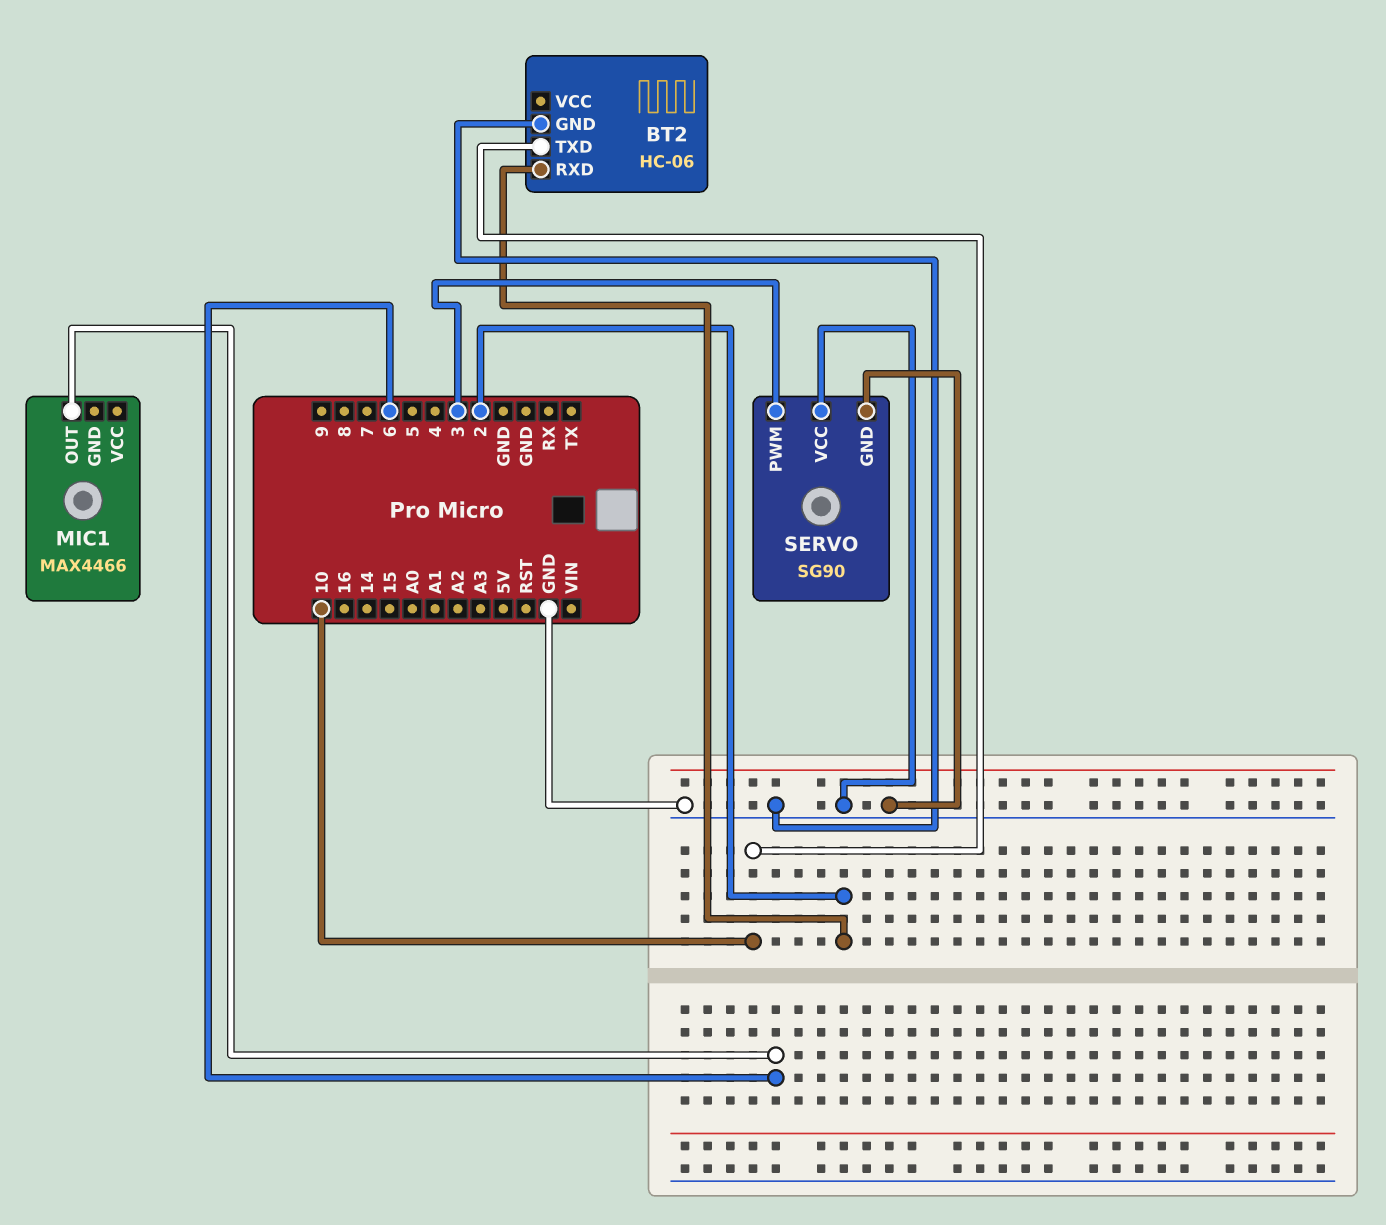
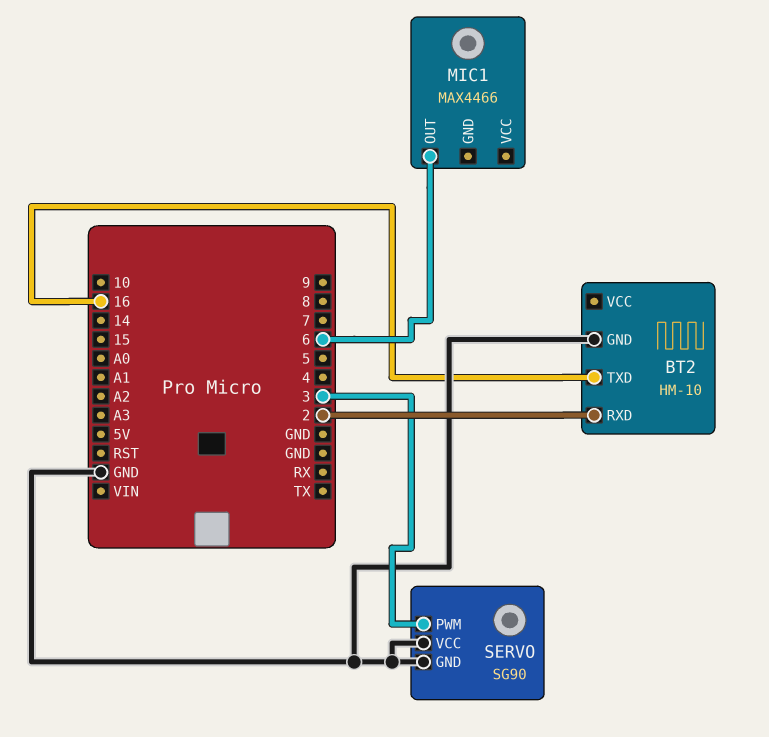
BT2: HC-06 -> HM-10
BT2 pin TXD: 10 -> 16

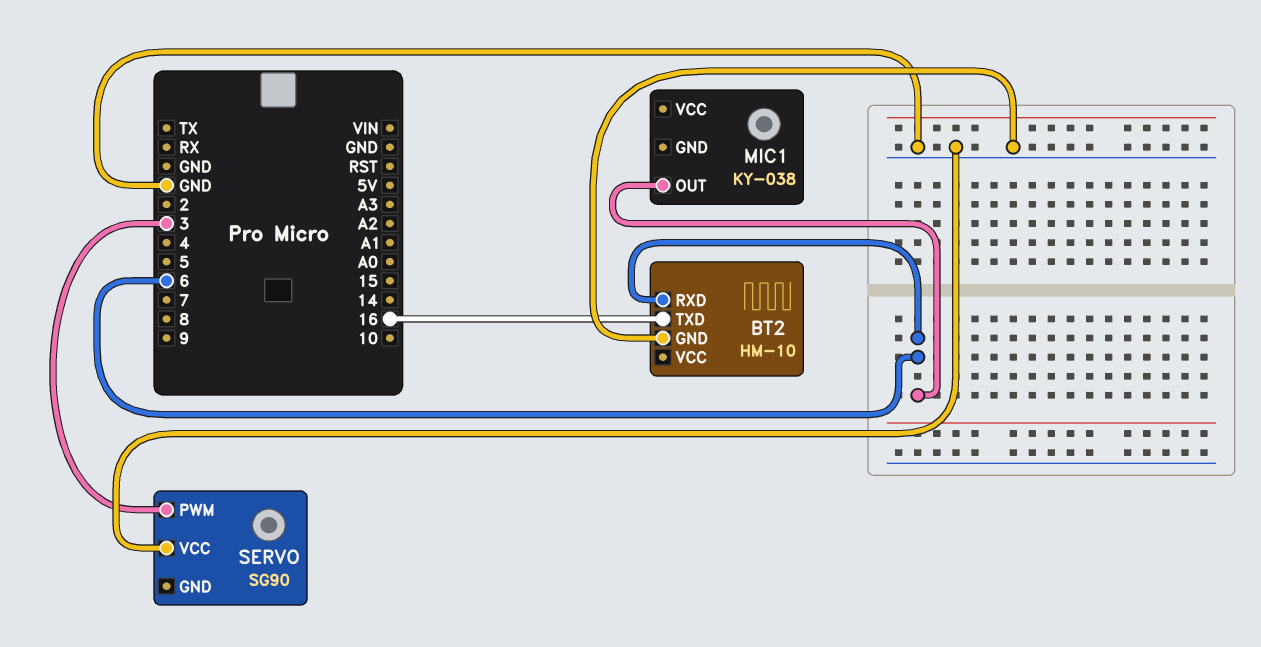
BT2 pin RXD: 2 -> 6
MIC1: MAX4466 -> KY-038
SERVO pin GND: GND -> none

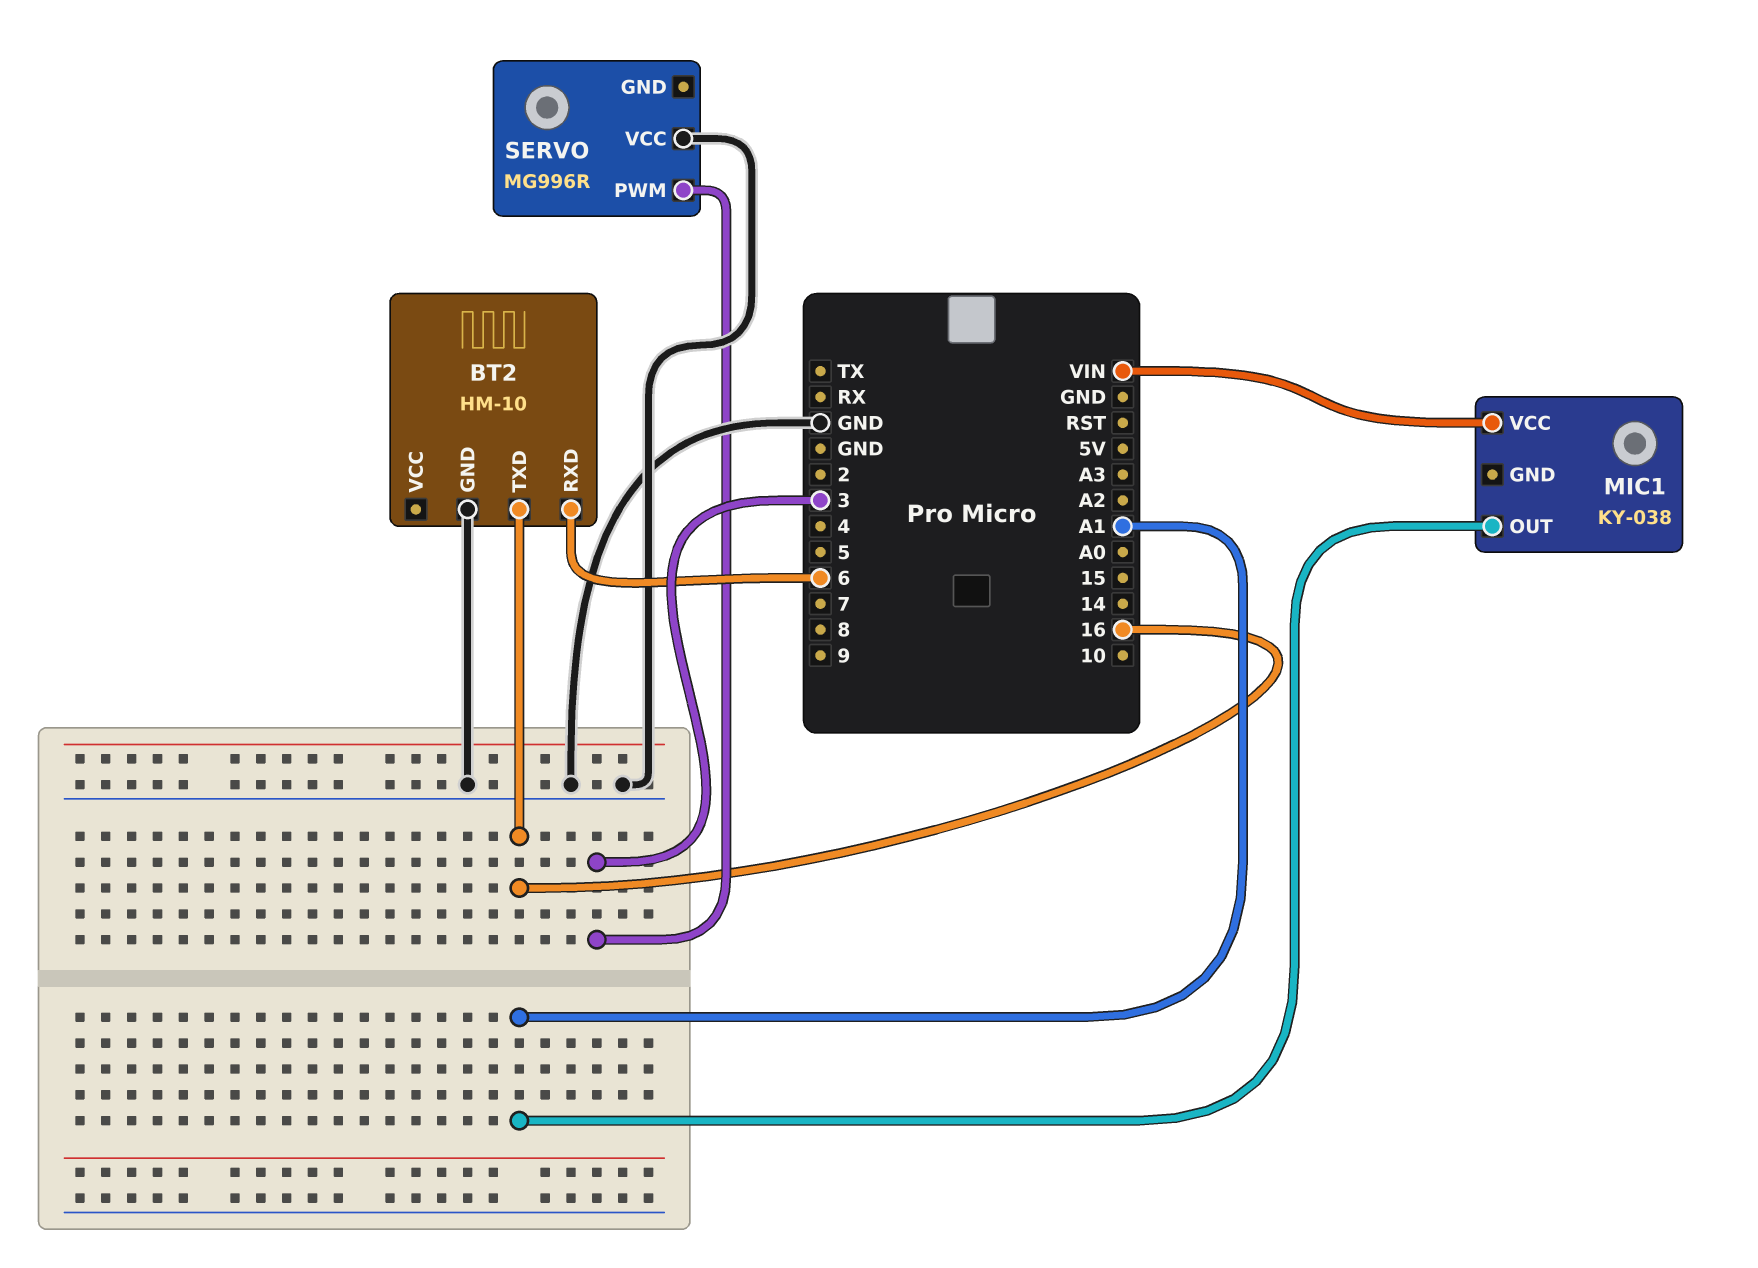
MIC1 pin OUT: 6 -> A1
MIC1 pin VCC: none -> VIN
SERVO: SG90 -> MG996R

